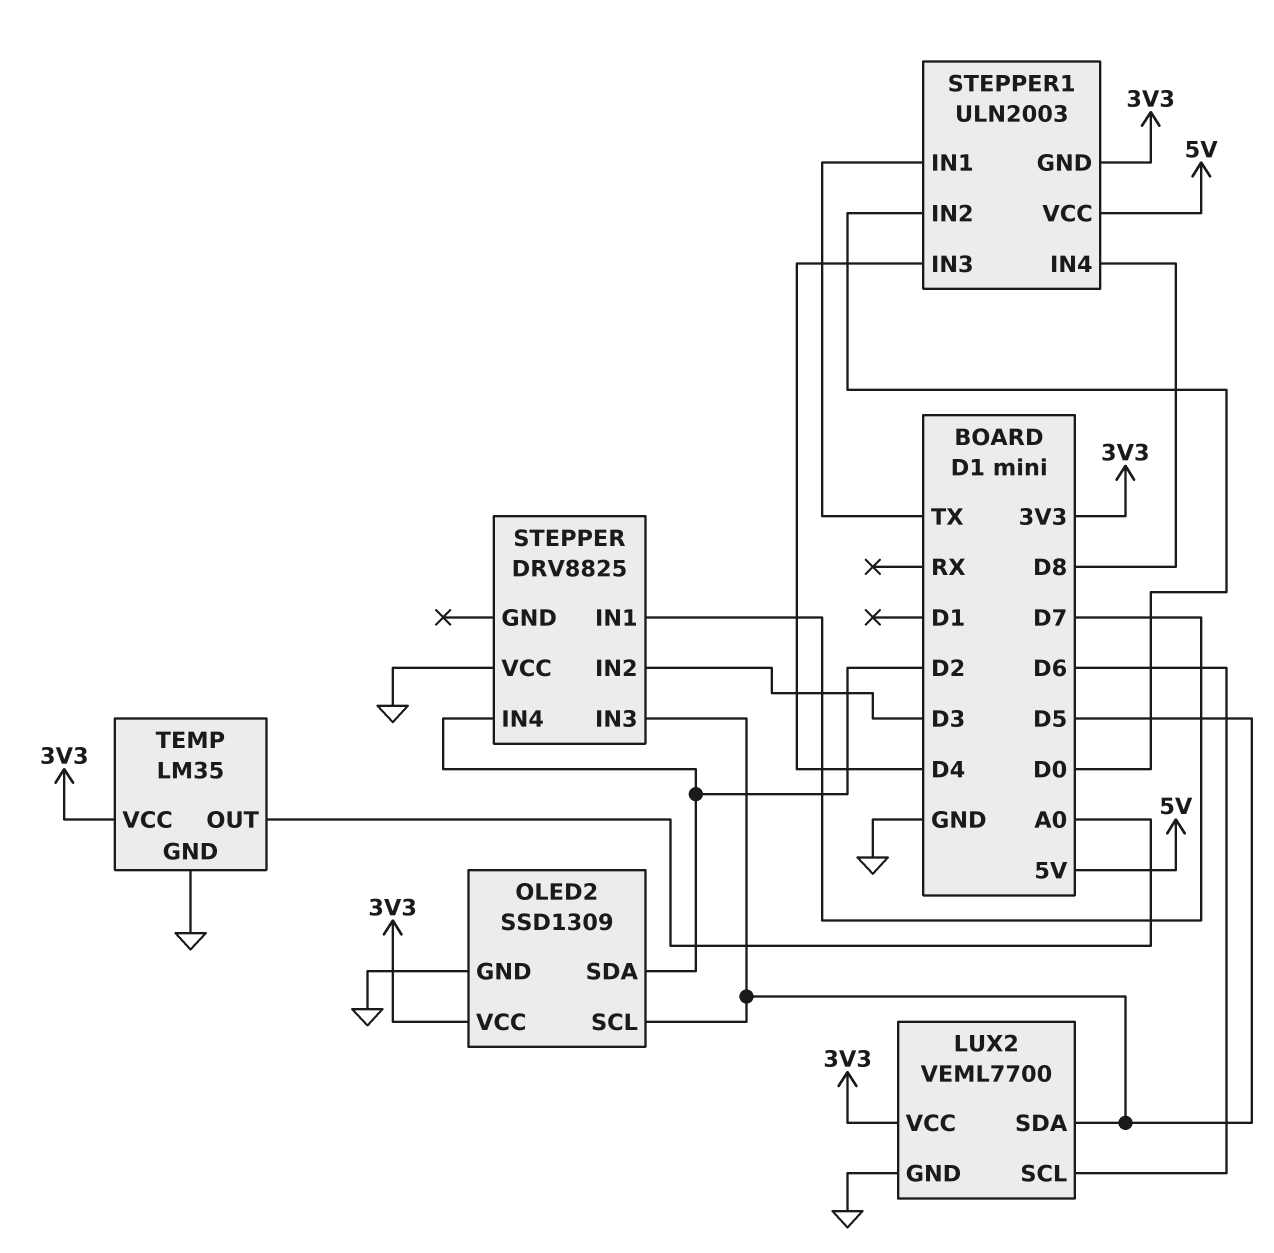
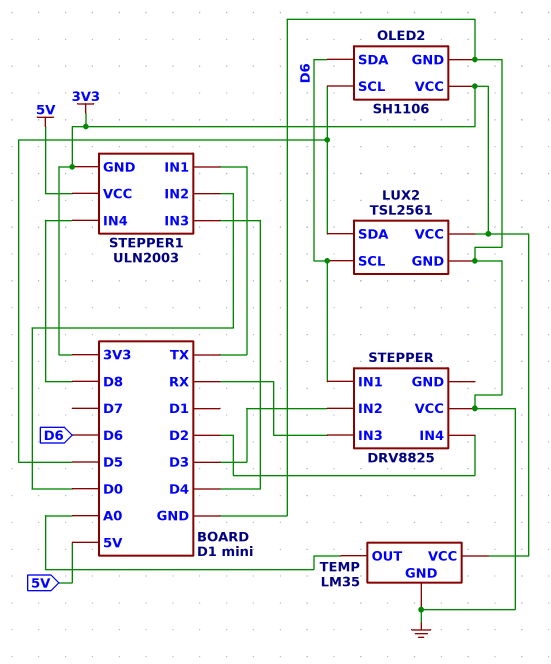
LUX2: VEML7700 -> TSL2561
OLED2: SSD1309 -> SH1106
OLED2 pin SDA: D2 -> D6
STEPPER pin IN1: D7 -> D6
STEPPER pin IN3: D5 -> RX

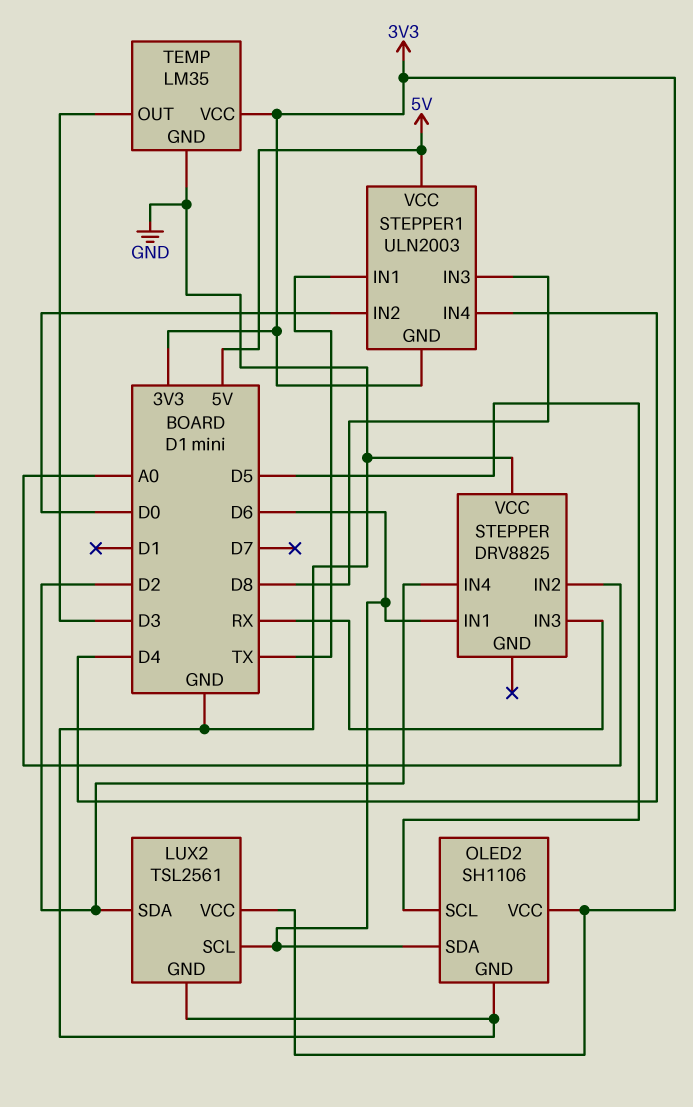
LUX2 pin SDA: D5 -> D2
STEPPER pin IN2: D3 -> A0
STEPPER1 pin IN3: D4 -> D8
STEPPER1 pin IN4: D8 -> D4
TEMP pin OUT: A0 -> D3

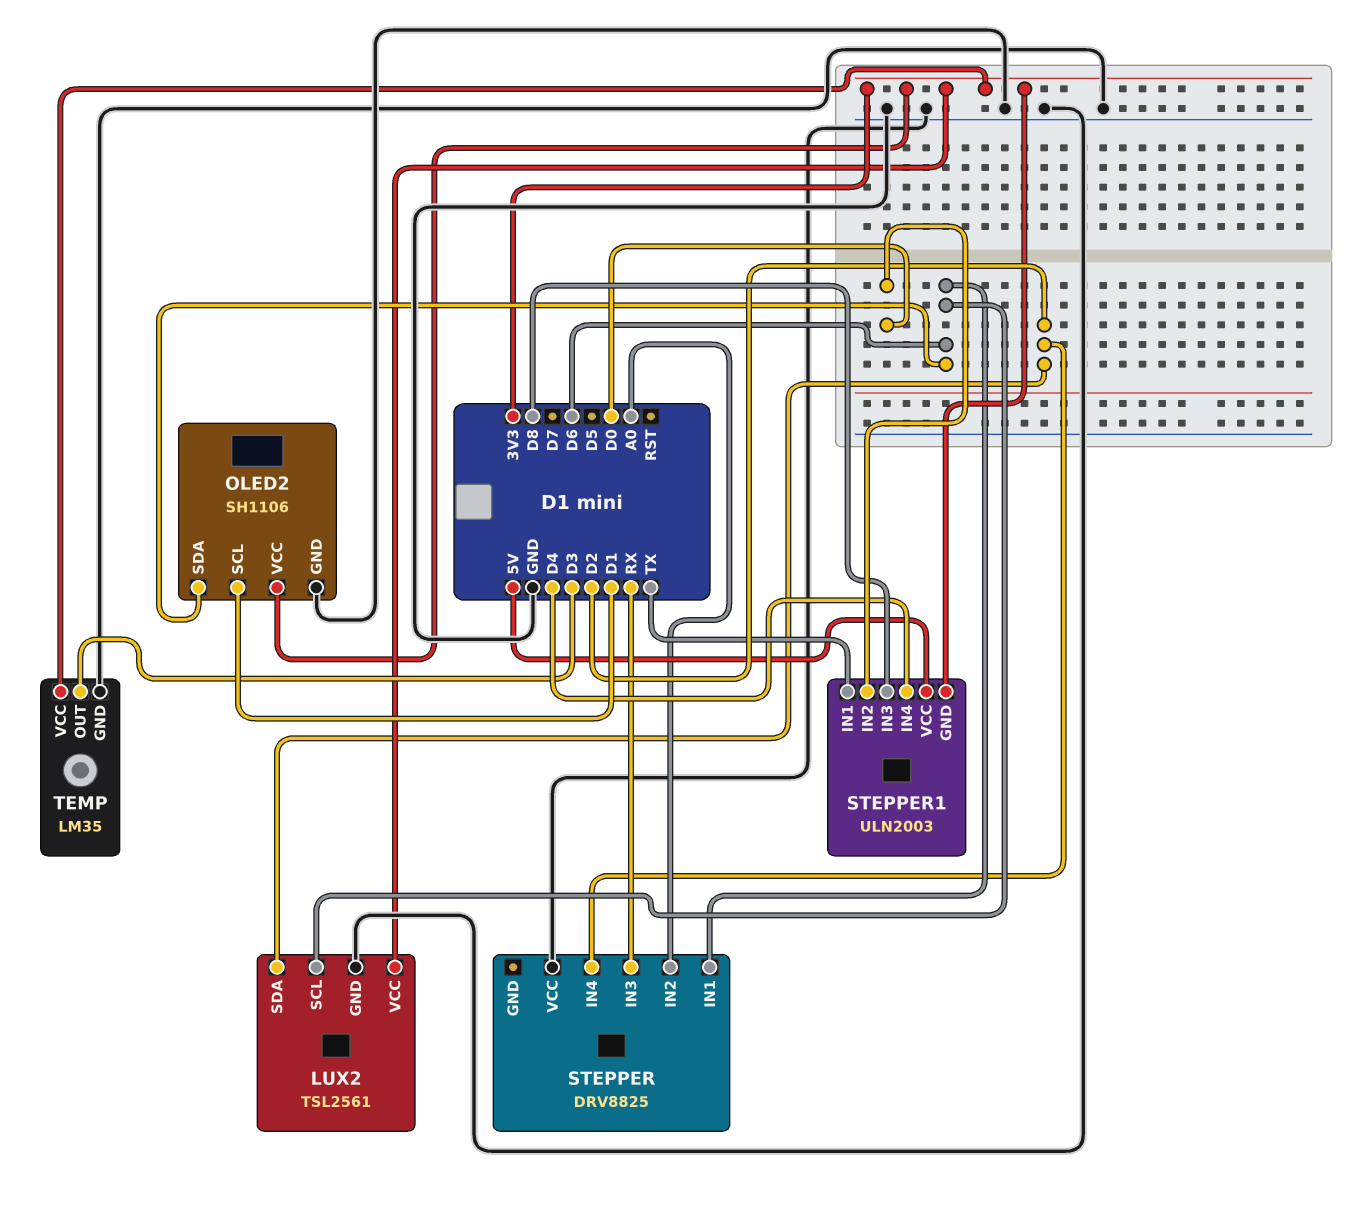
OLED2 pin SCL: D5 -> D1

